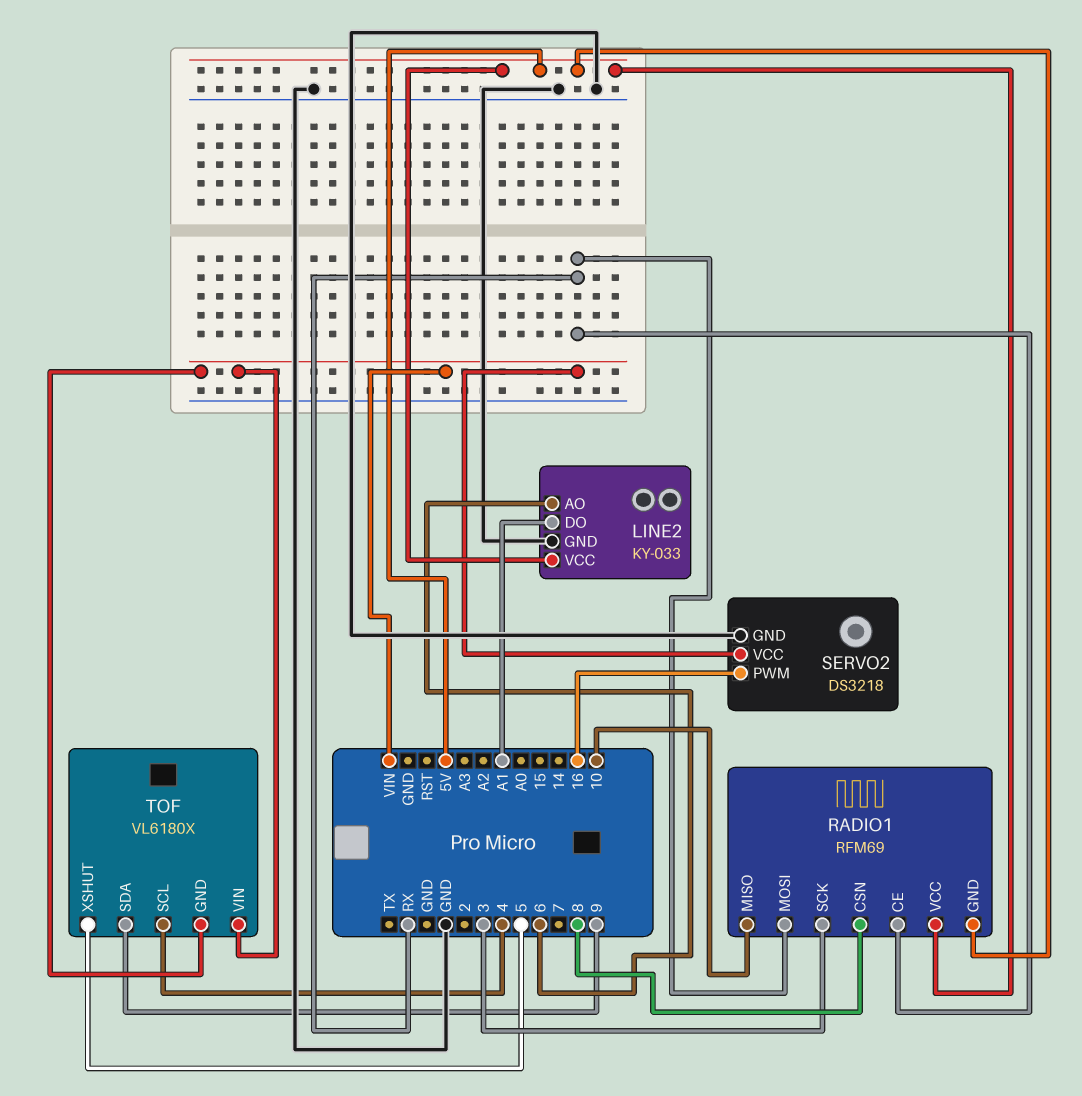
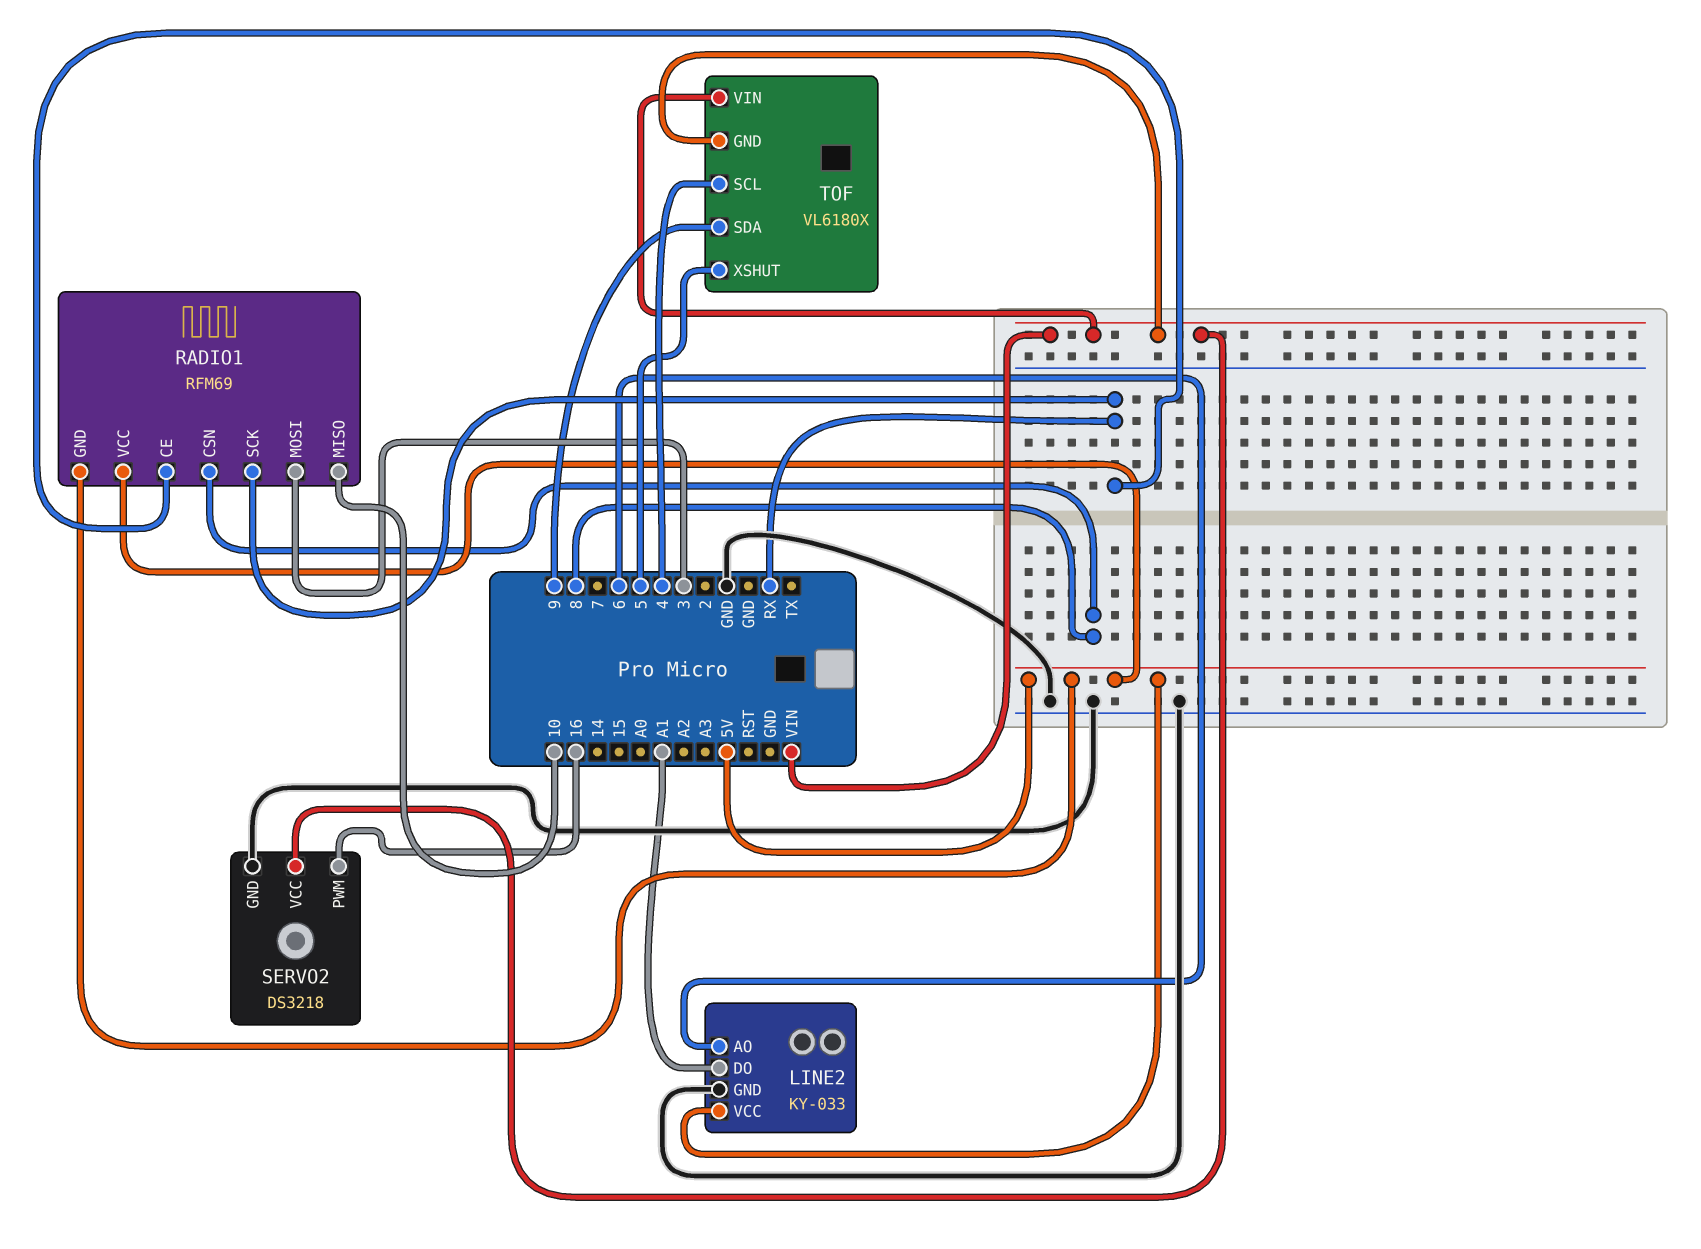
RADIO1 pin MOSI: RX -> 3
RADIO1 pin SCK: 3 -> RX

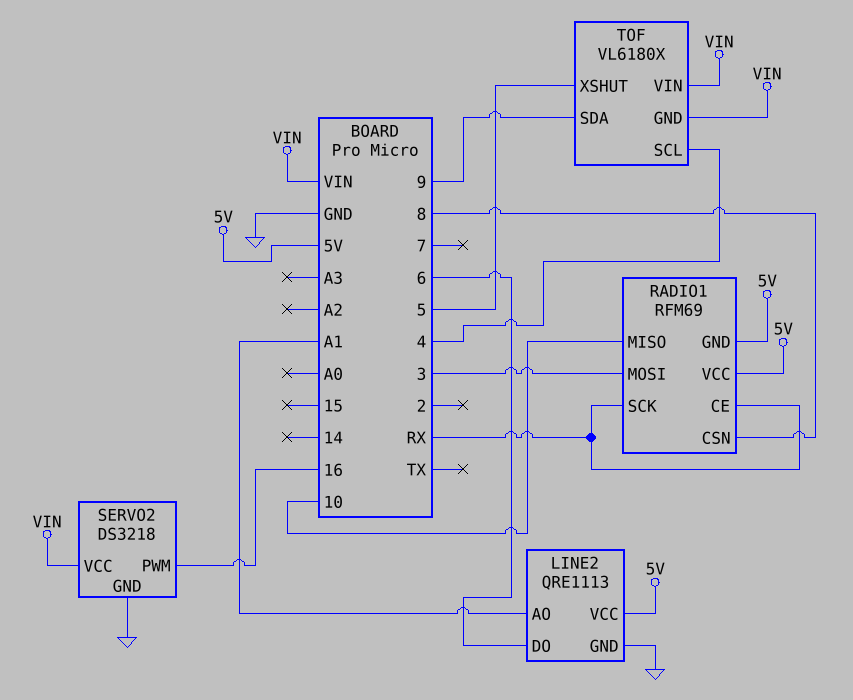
LINE2: KY-033 -> QRE1113
LINE2 pin AO: 6 -> A1
LINE2 pin DO: A1 -> 6

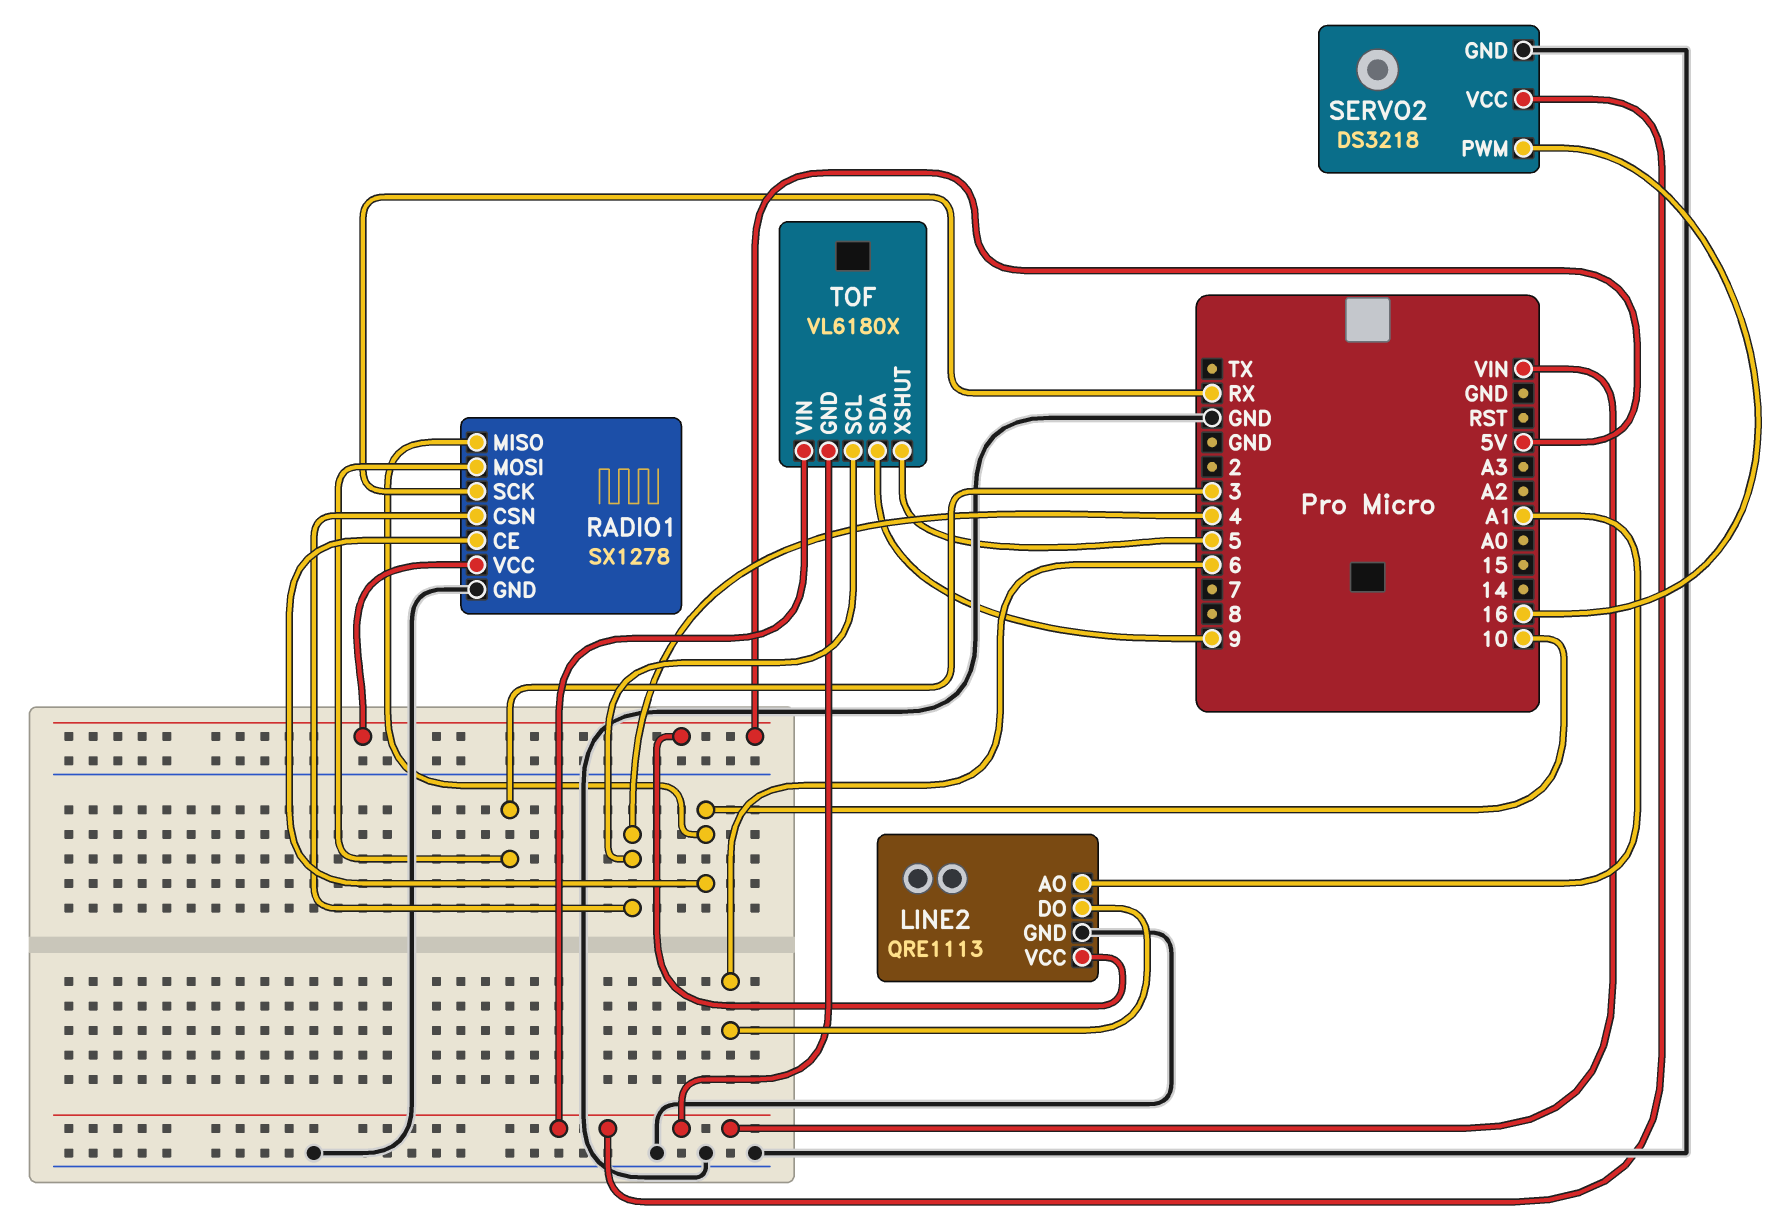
RADIO1: RFM69 -> SX1278
RADIO1 pin CE: RX -> 10
RADIO1 pin CSN: 8 -> 4
RADIO1 pin GND: 5V -> GND

